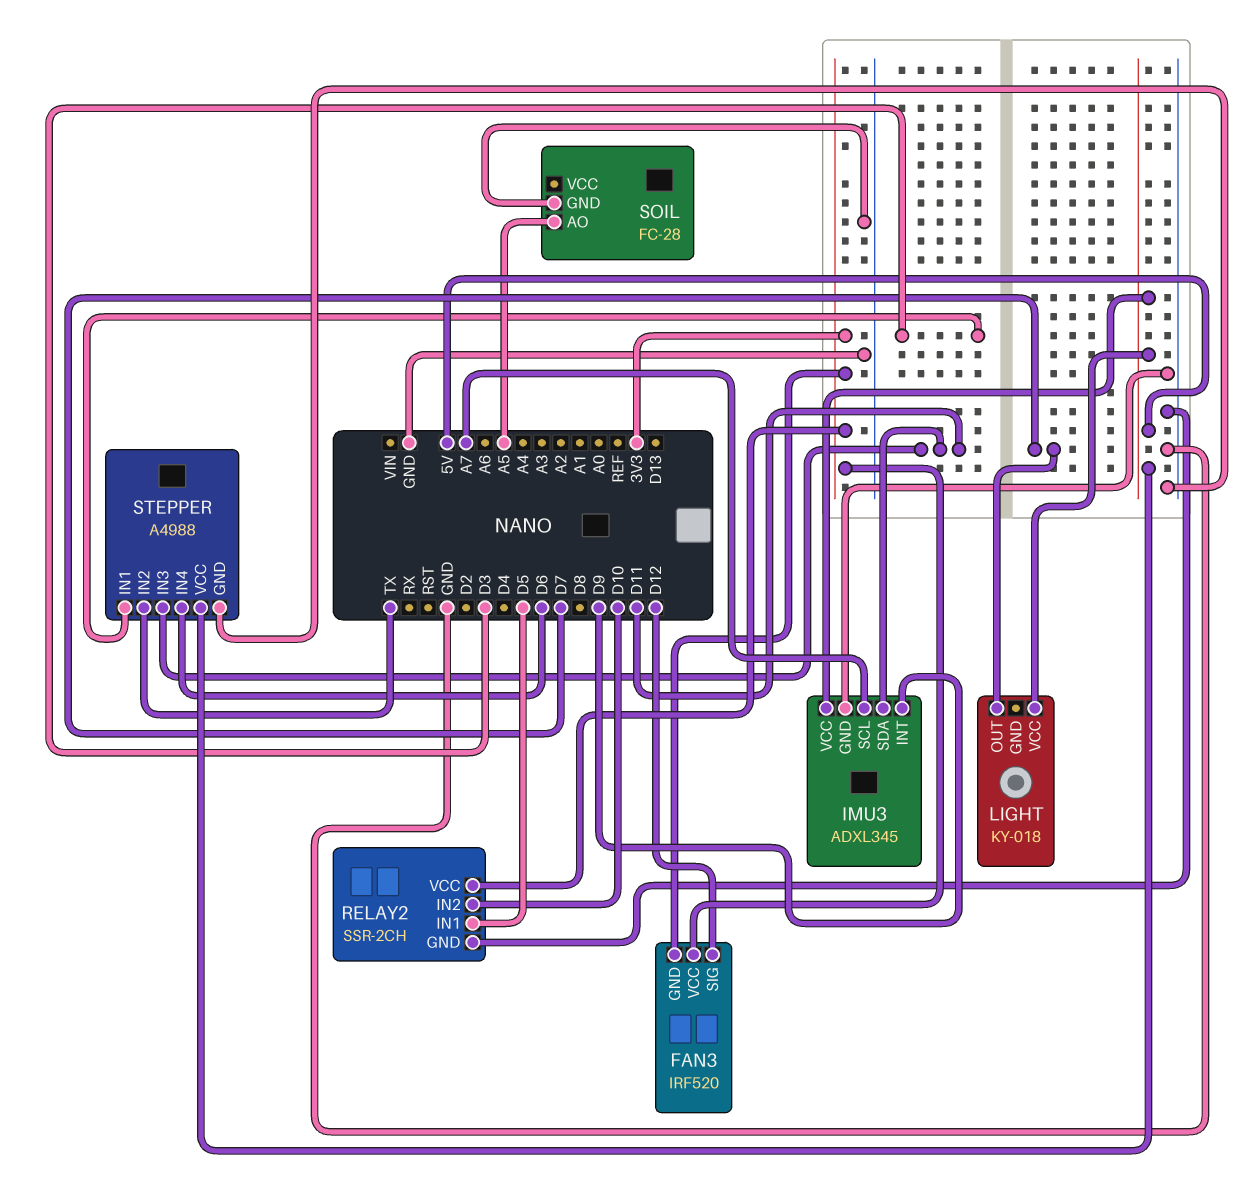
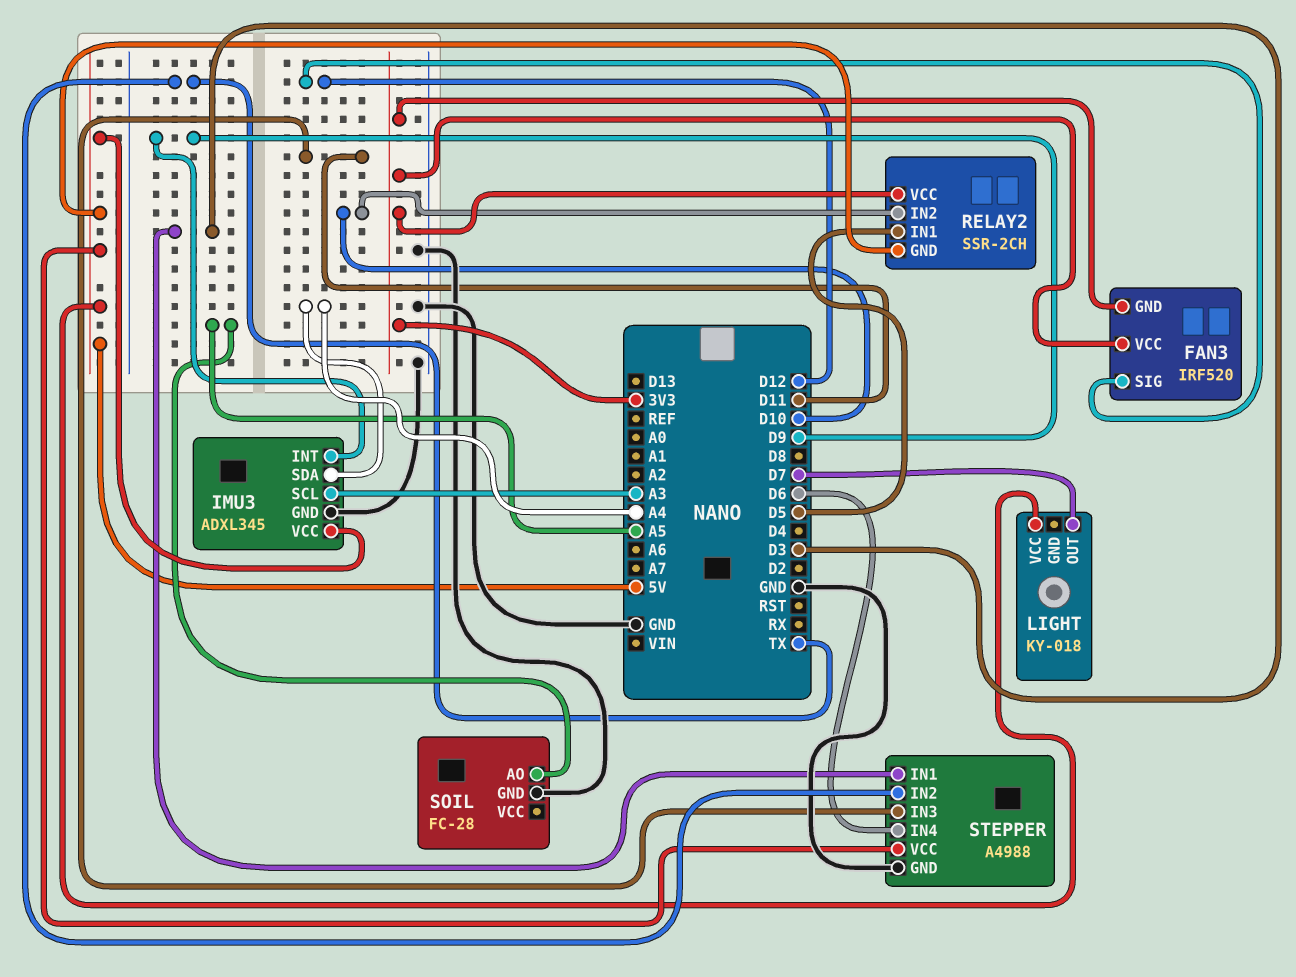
IMU3 pin SCL: A7 -> A3
IMU3 pin SDA: D11 -> A4
RELAY2 pin GND: GND -> 5V

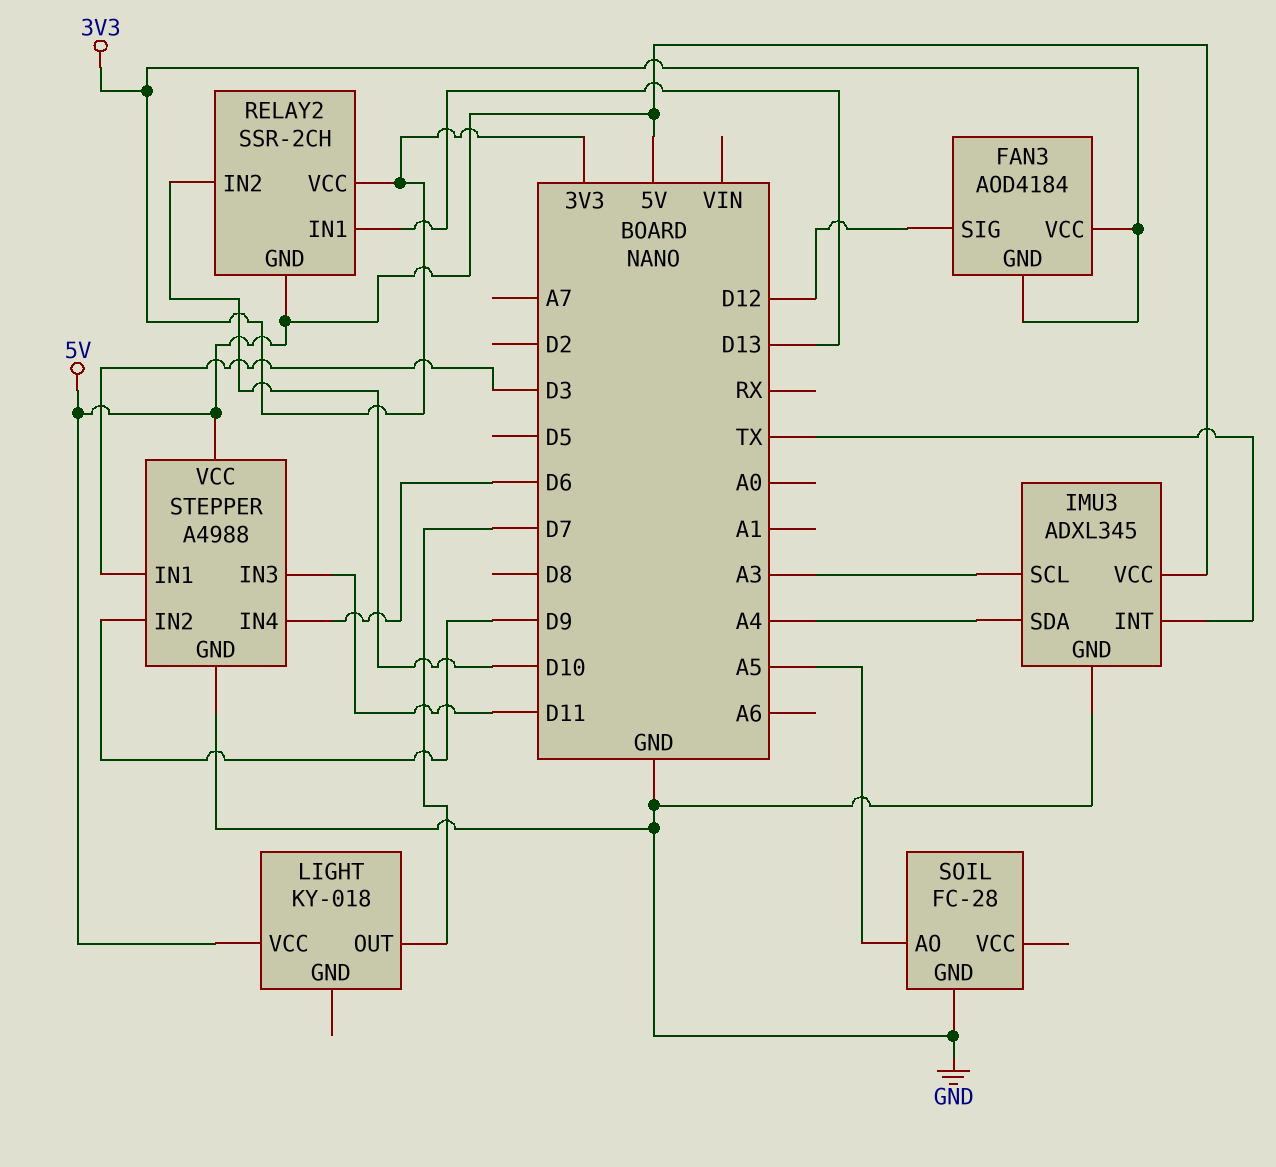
FAN3: IRF520 -> AOD4184
IMU3 pin INT: D9 -> TX
RELAY2 pin IN1: D5 -> D13
STEPPER pin IN2: TX -> D9

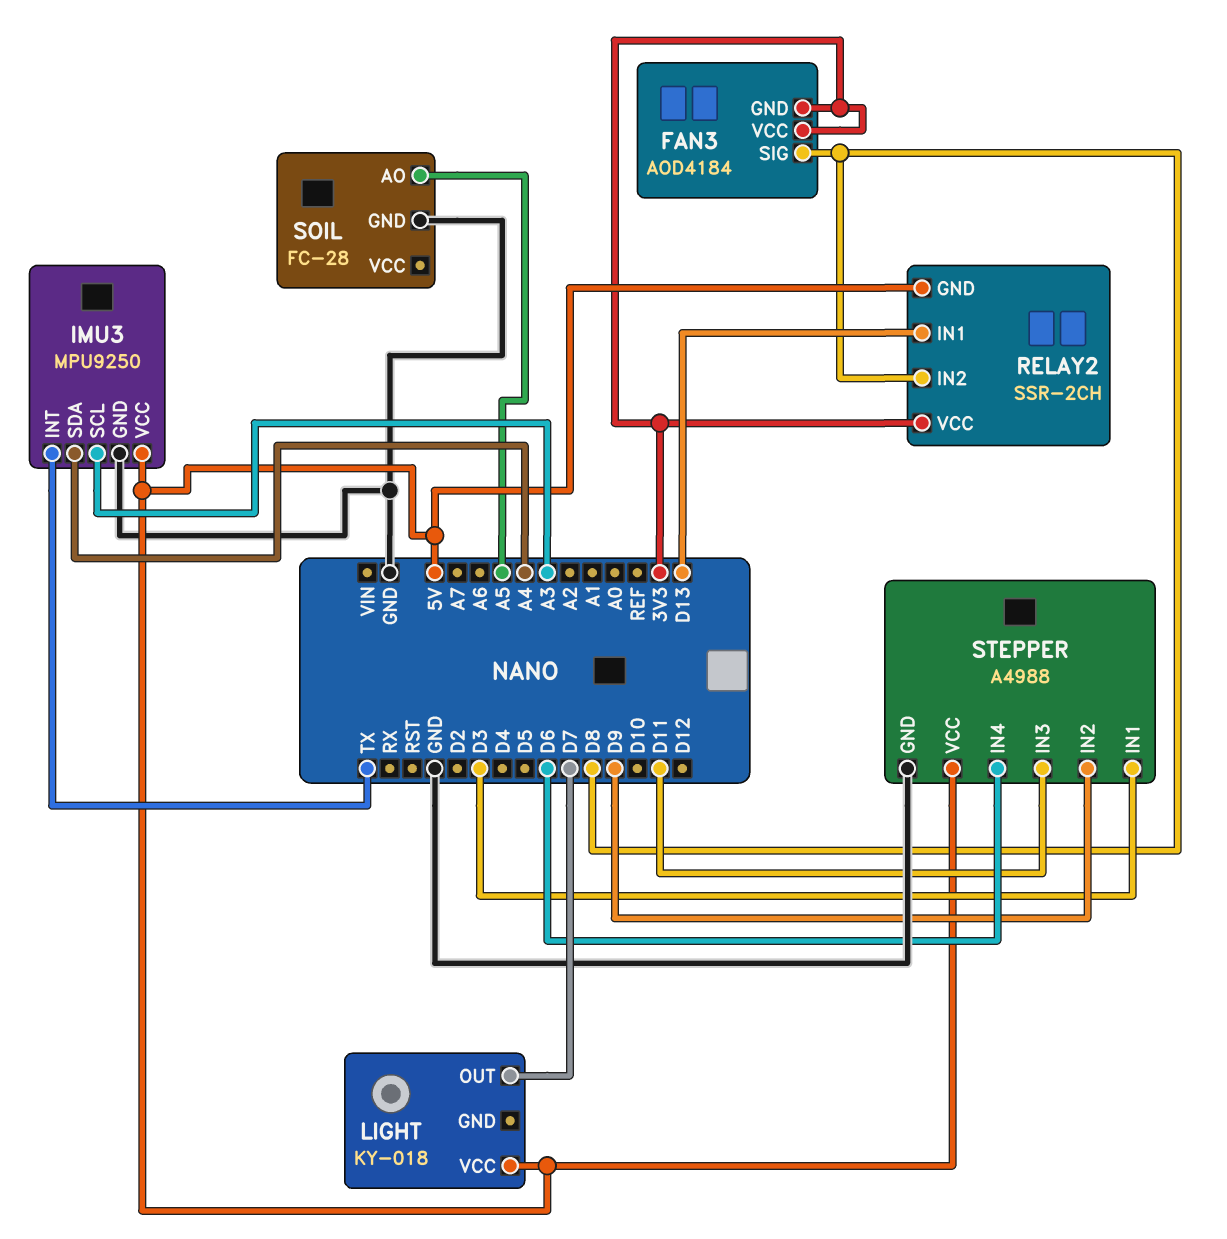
FAN3 pin SIG: D12 -> D8
IMU3: ADXL345 -> MPU9250
RELAY2 pin IN2: D10 -> D8

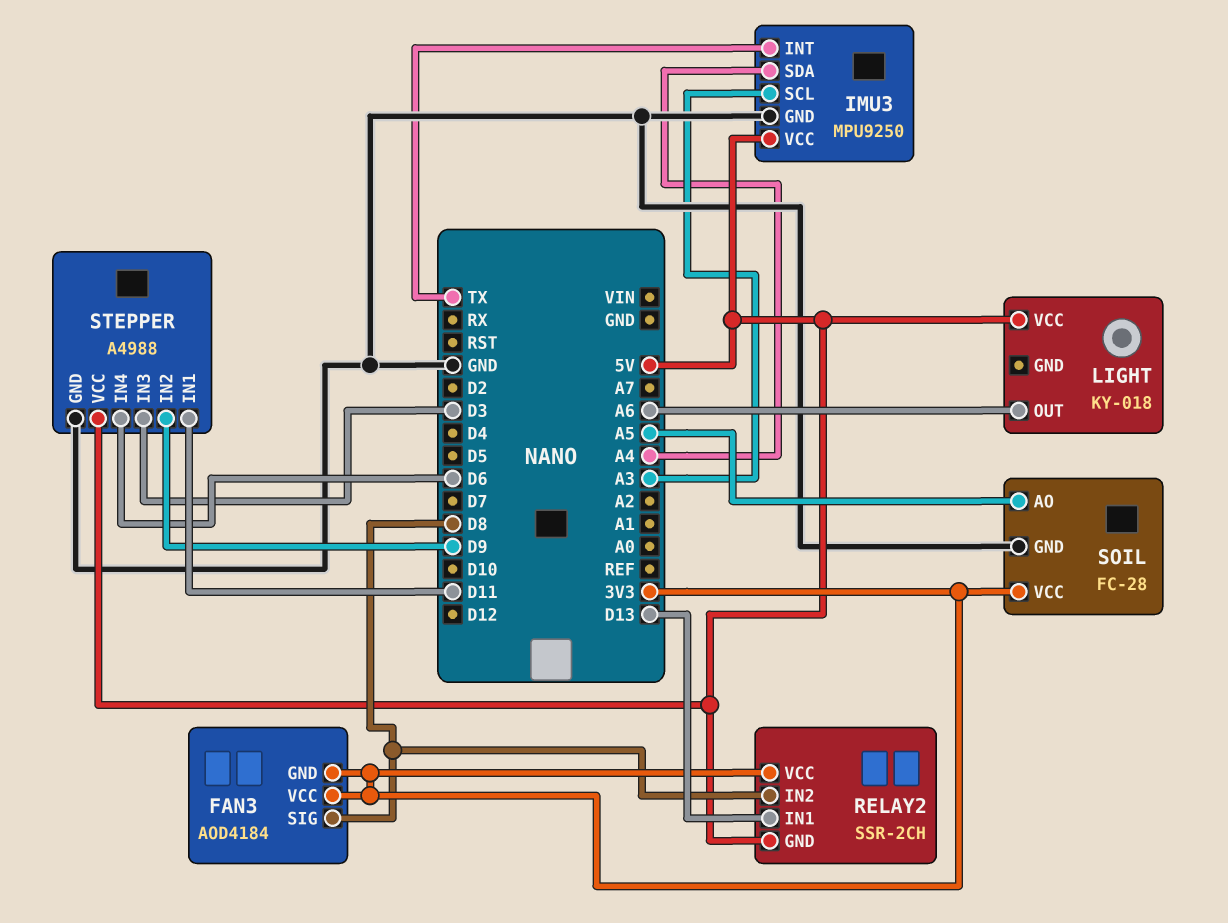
LIGHT pin OUT: D7 -> A6
SOIL pin VCC: none -> 3V3
STEPPER pin IN1: D3 -> D11
STEPPER pin IN3: D11 -> D3

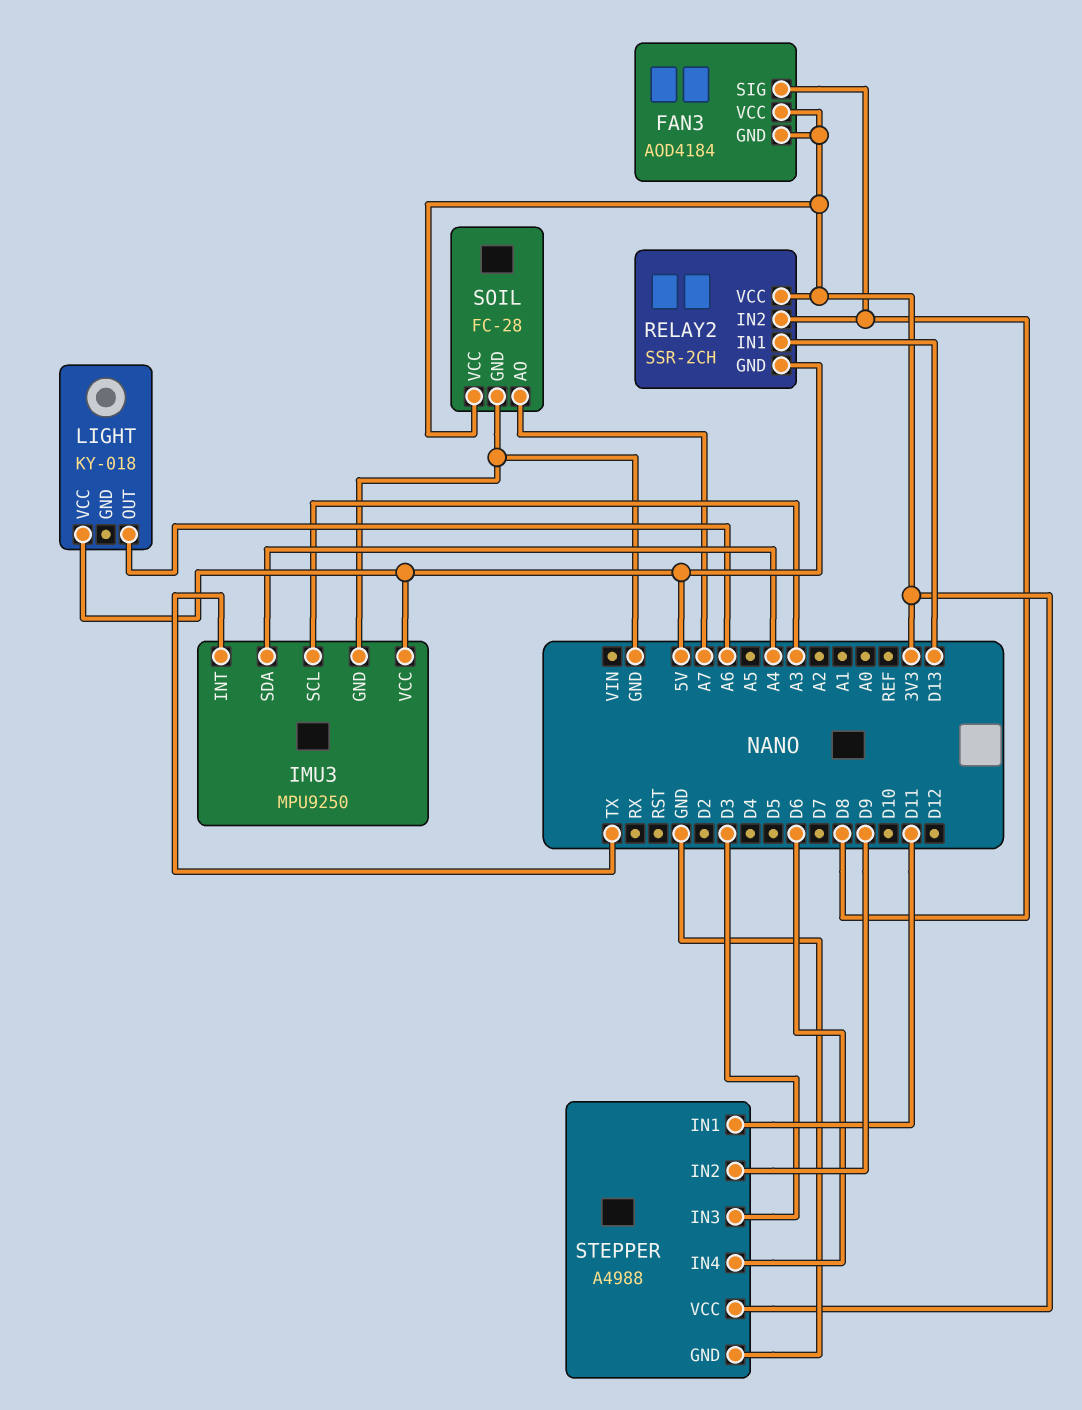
SOIL pin AO: A5 -> A7
STEPPER pin VCC: 5V -> 3V3

